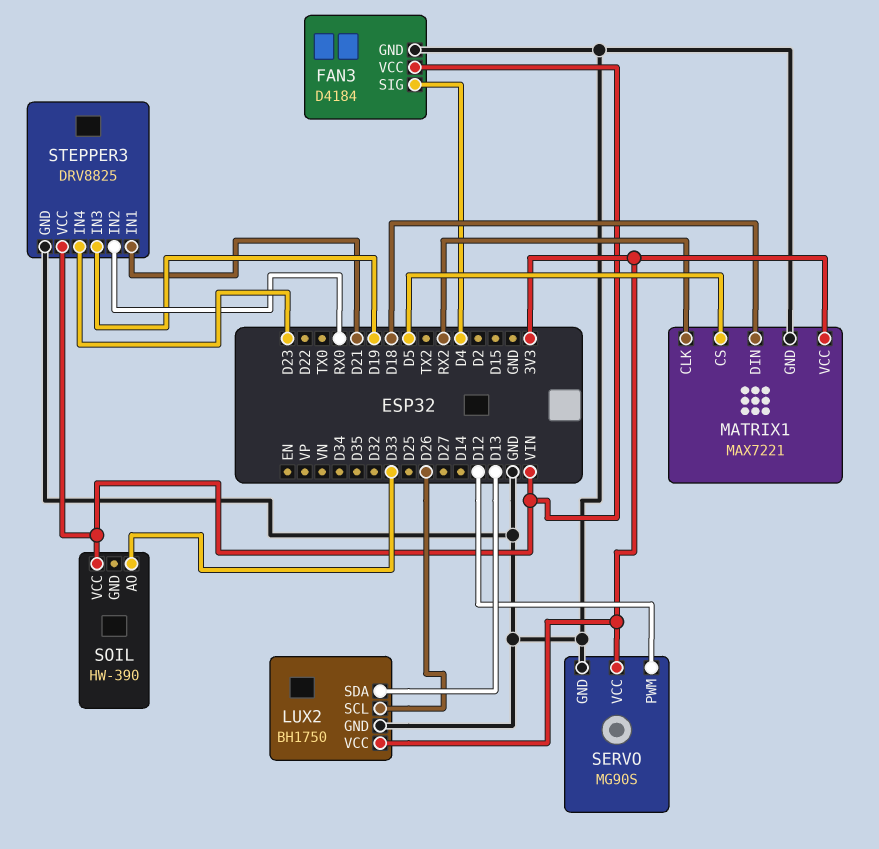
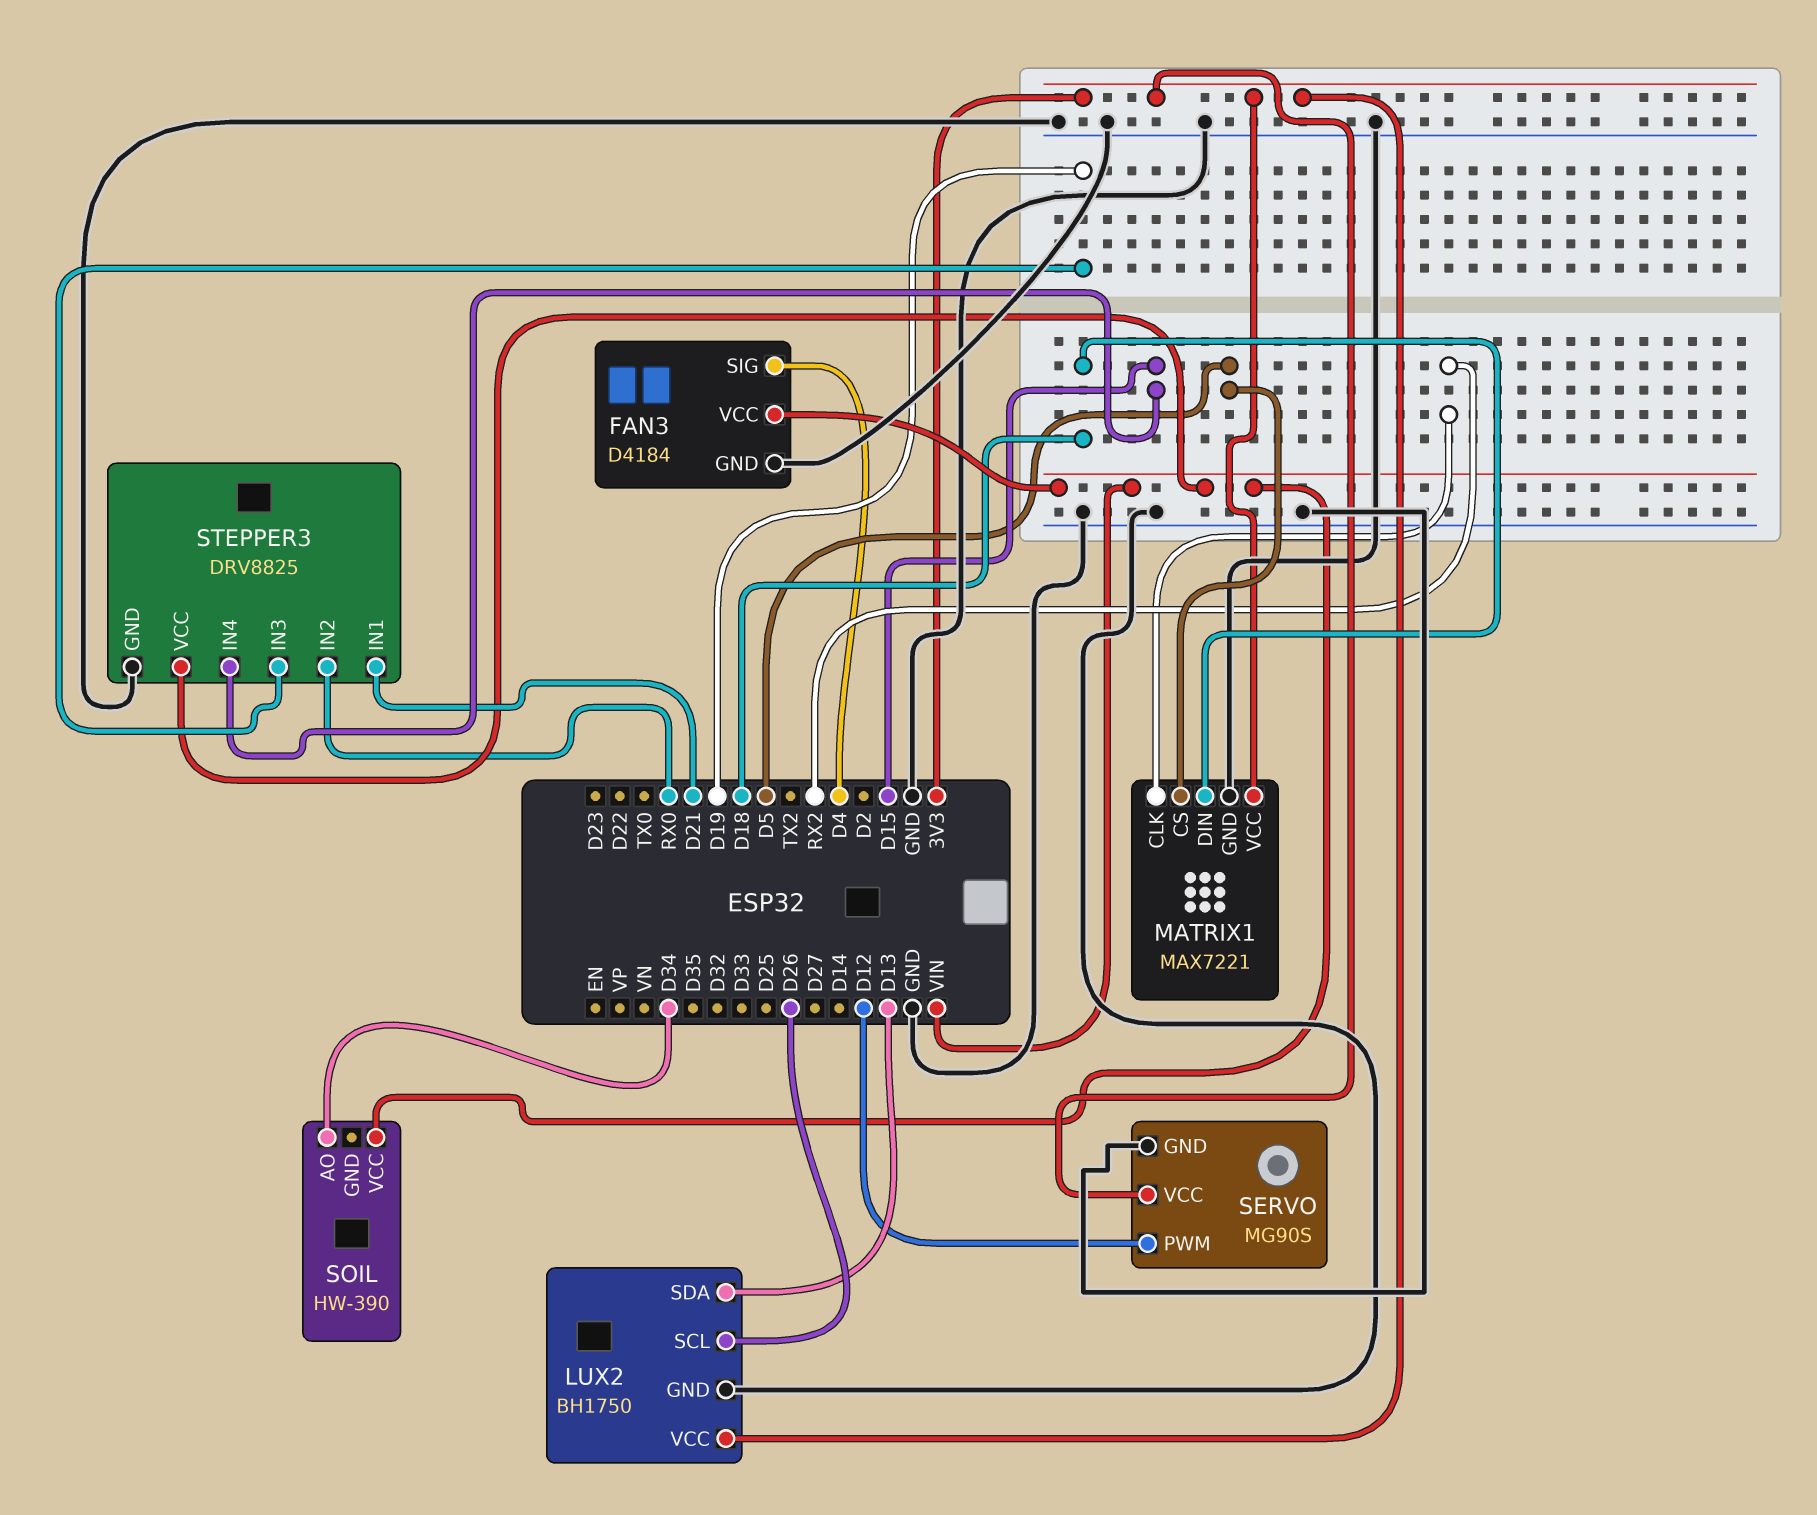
SOIL pin AO: D33 -> D34
STEPPER3 pin IN4: D23 -> D15

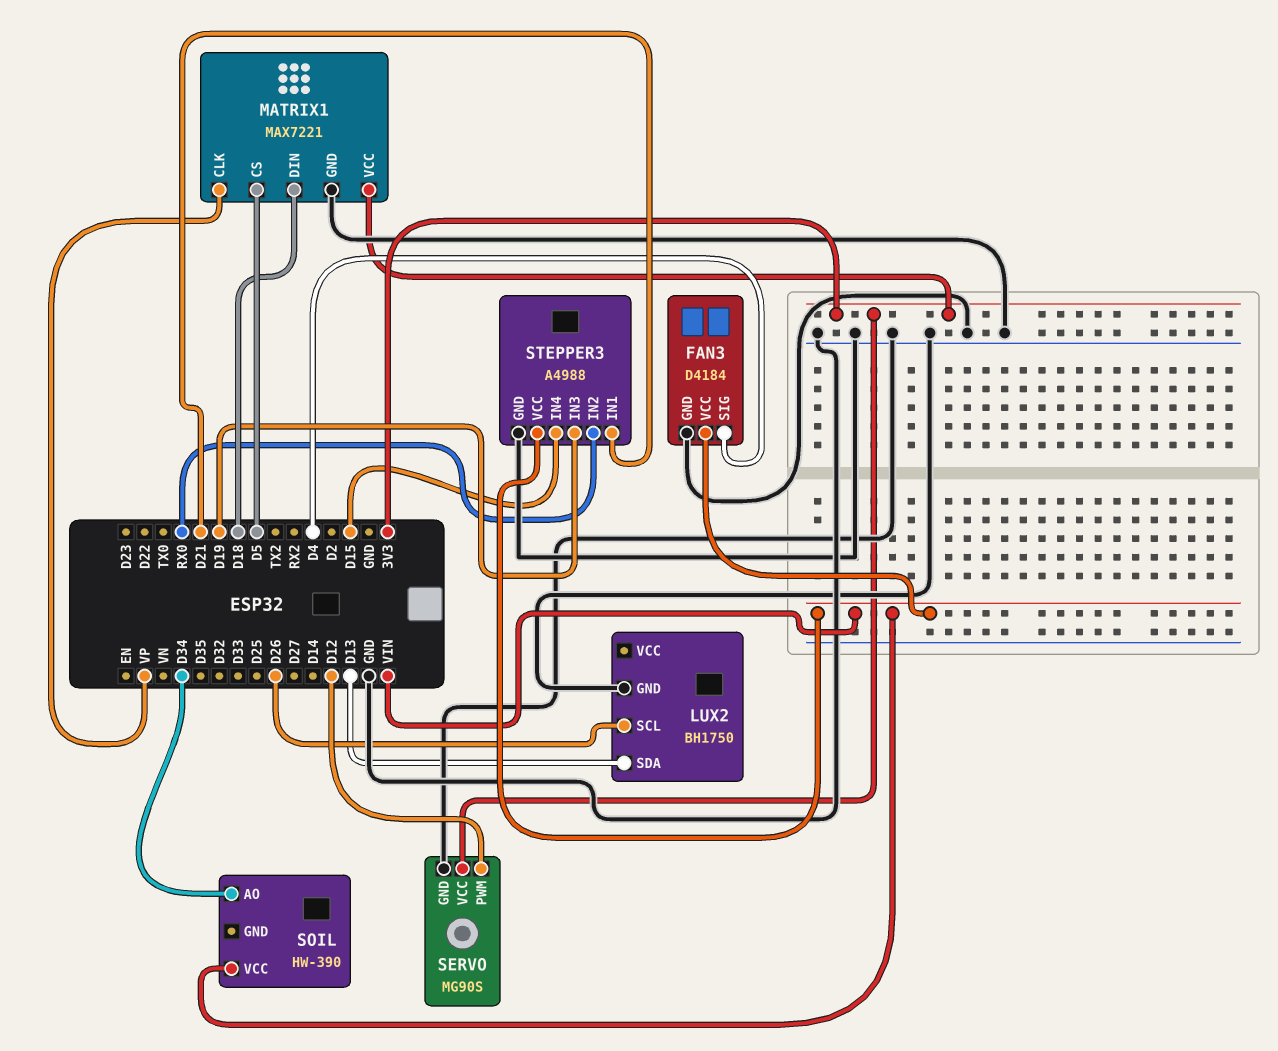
LUX2 pin VCC: 3V3 -> none
MATRIX1 pin CLK: RX2 -> VP
STEPPER3: DRV8825 -> A4988

